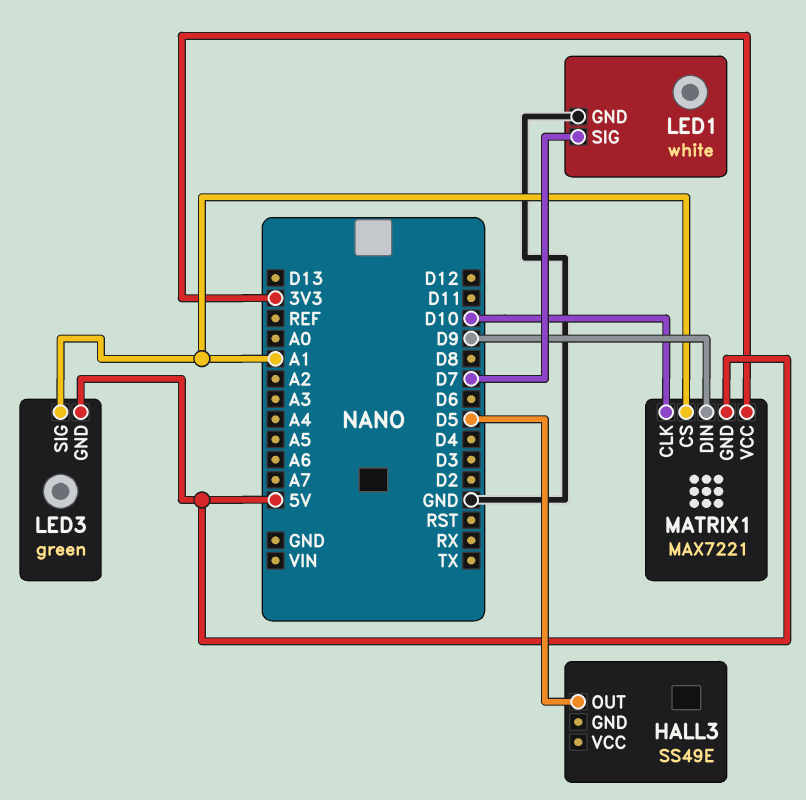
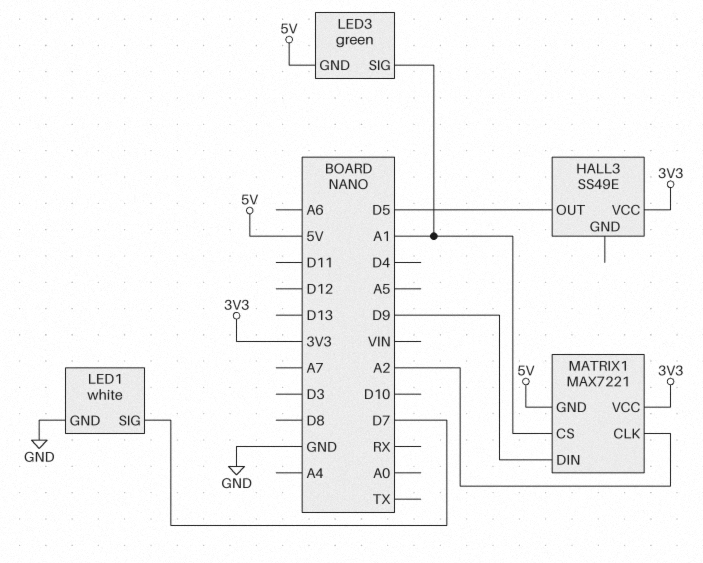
HALL3 pin VCC: none -> 3V3
MATRIX1 pin CLK: D10 -> A2

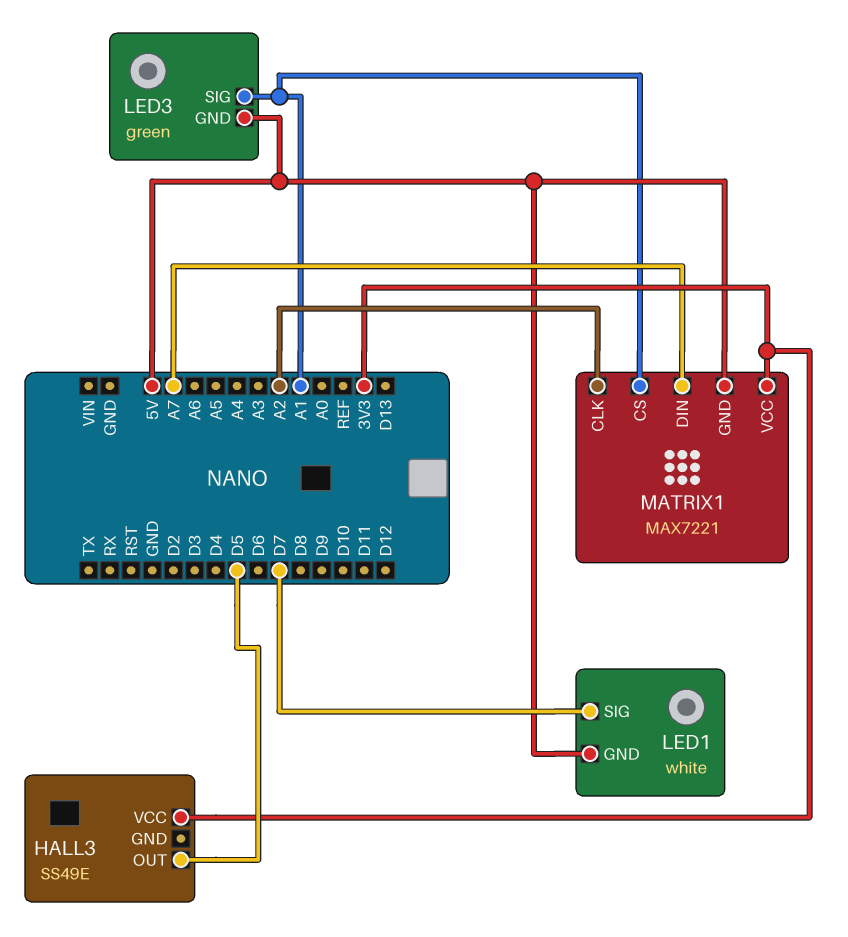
LED1 pin GND: GND -> 5V
MATRIX1 pin DIN: D9 -> A7

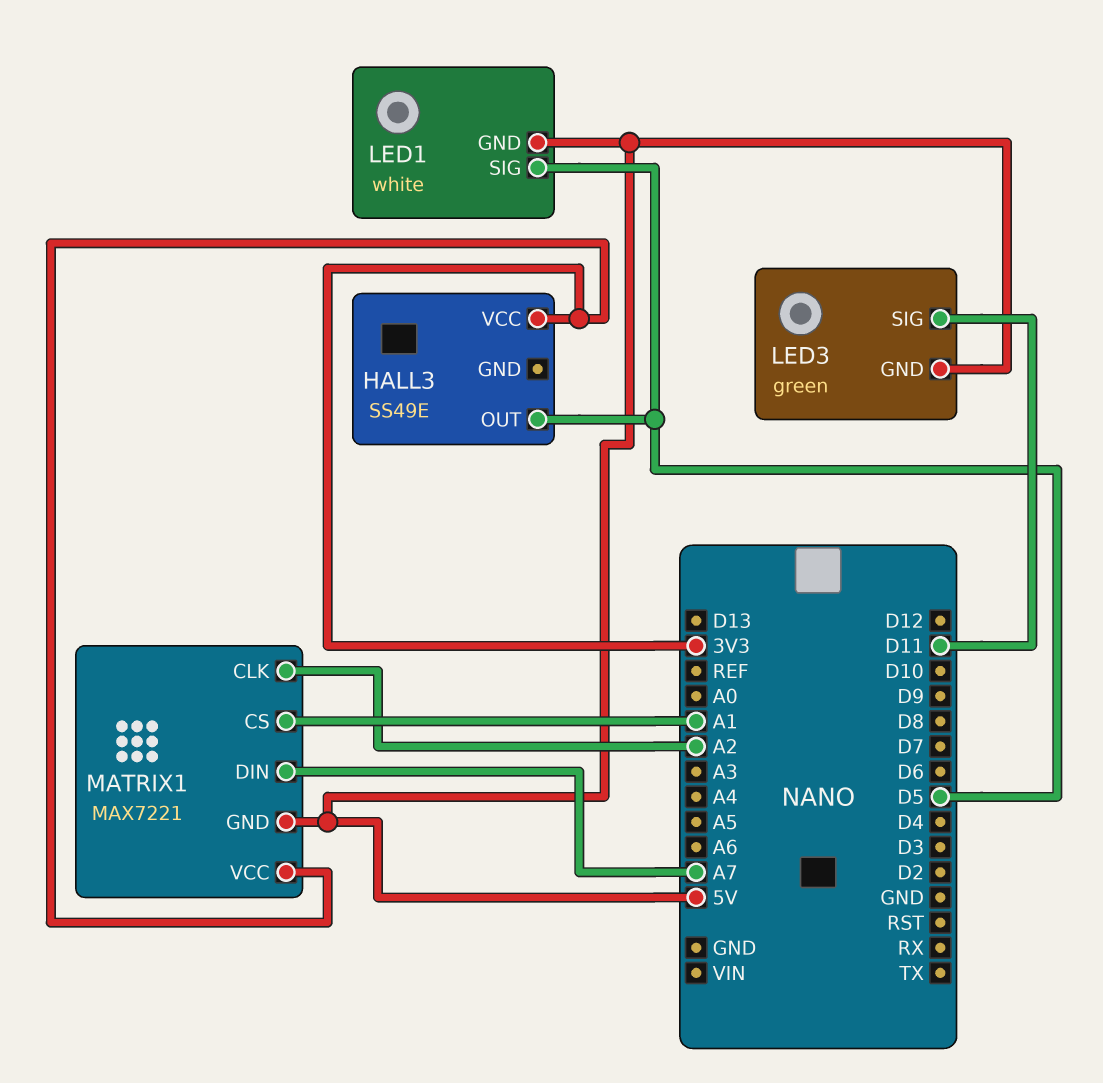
LED1 pin SIG: D7 -> D5
LED3 pin SIG: A1 -> D11

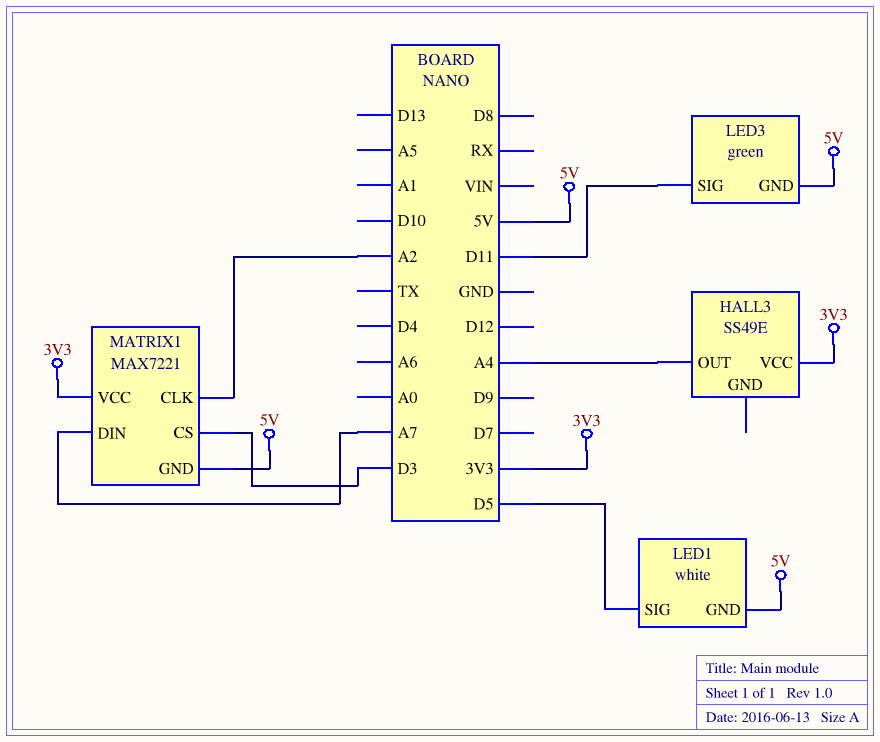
HALL3 pin OUT: D5 -> A4
MATRIX1 pin CS: A1 -> D3

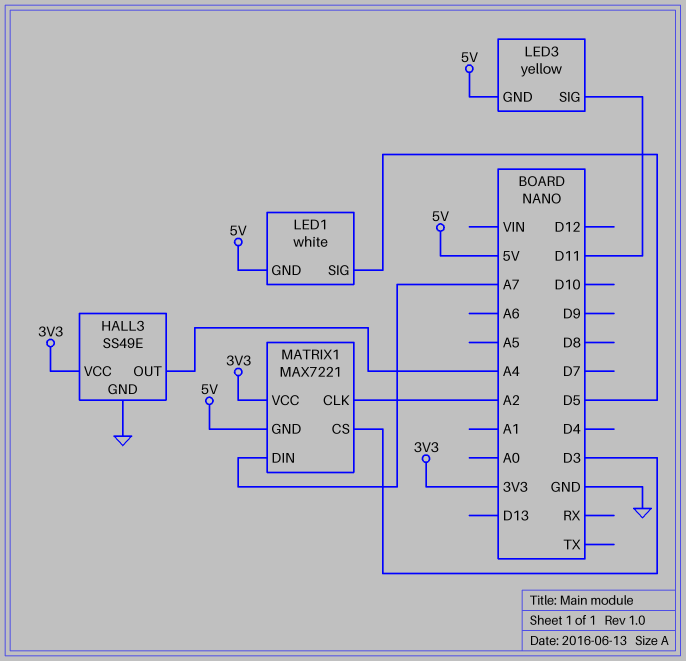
HALL3 pin GND: none -> GND
LED3: green -> yellow

